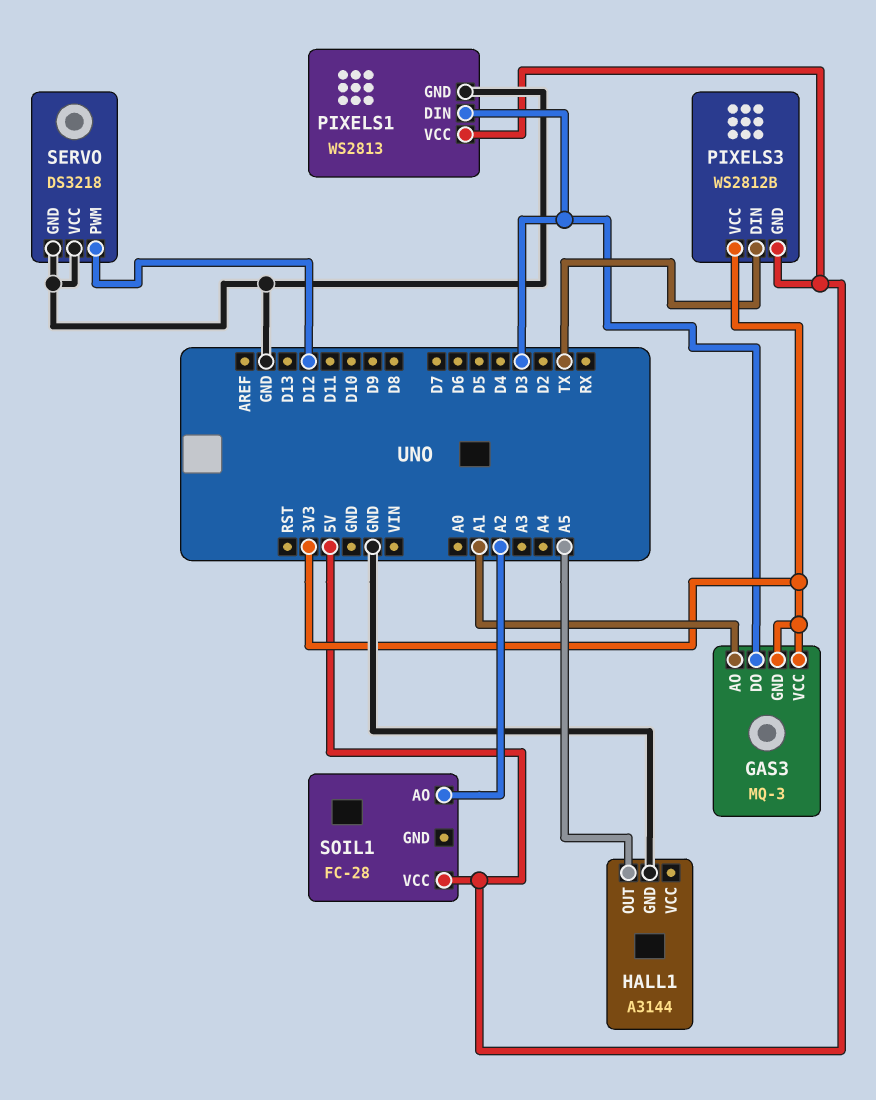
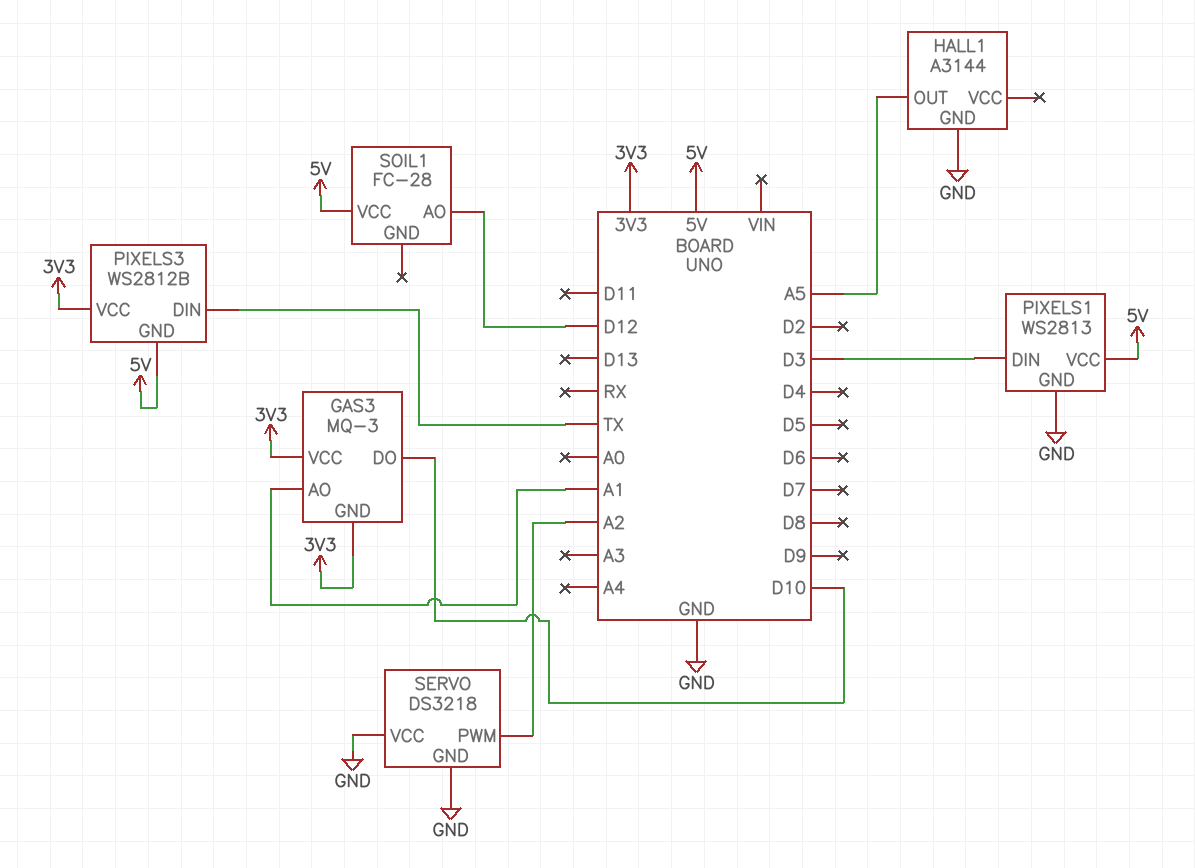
GAS3 pin DO: D3 -> D10
SERVO pin PWM: D12 -> A2
SOIL1 pin AO: A2 -> D12

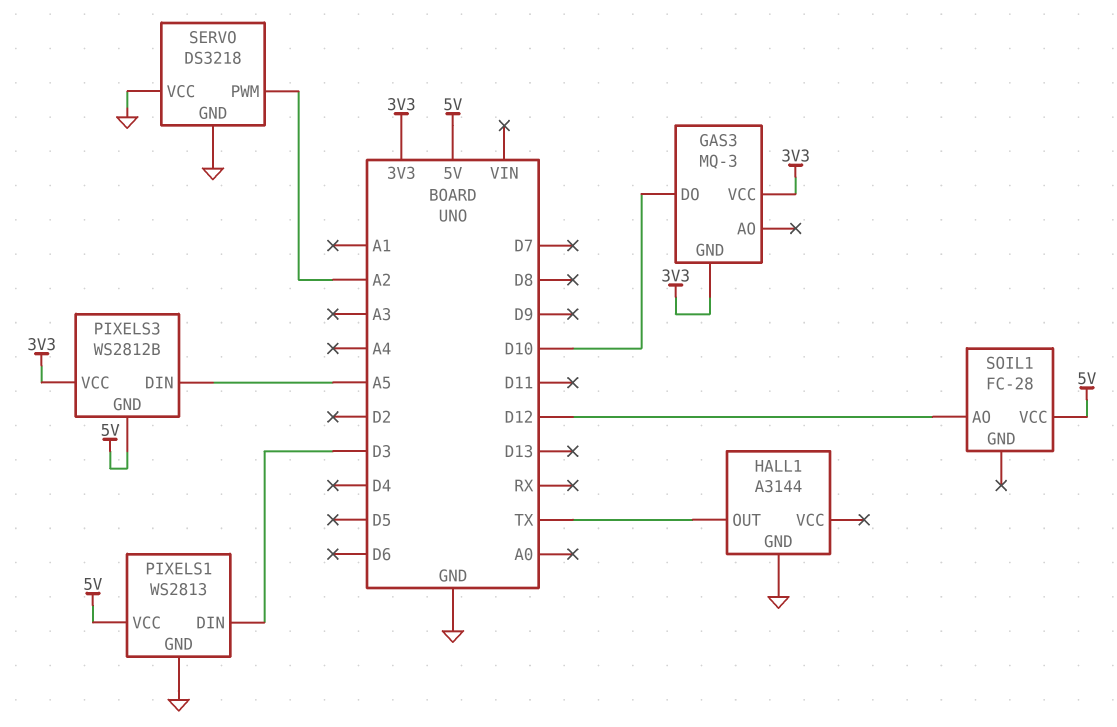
GAS3 pin AO: A1 -> none
HALL1 pin OUT: A5 -> TX
PIXELS3 pin DIN: TX -> A5

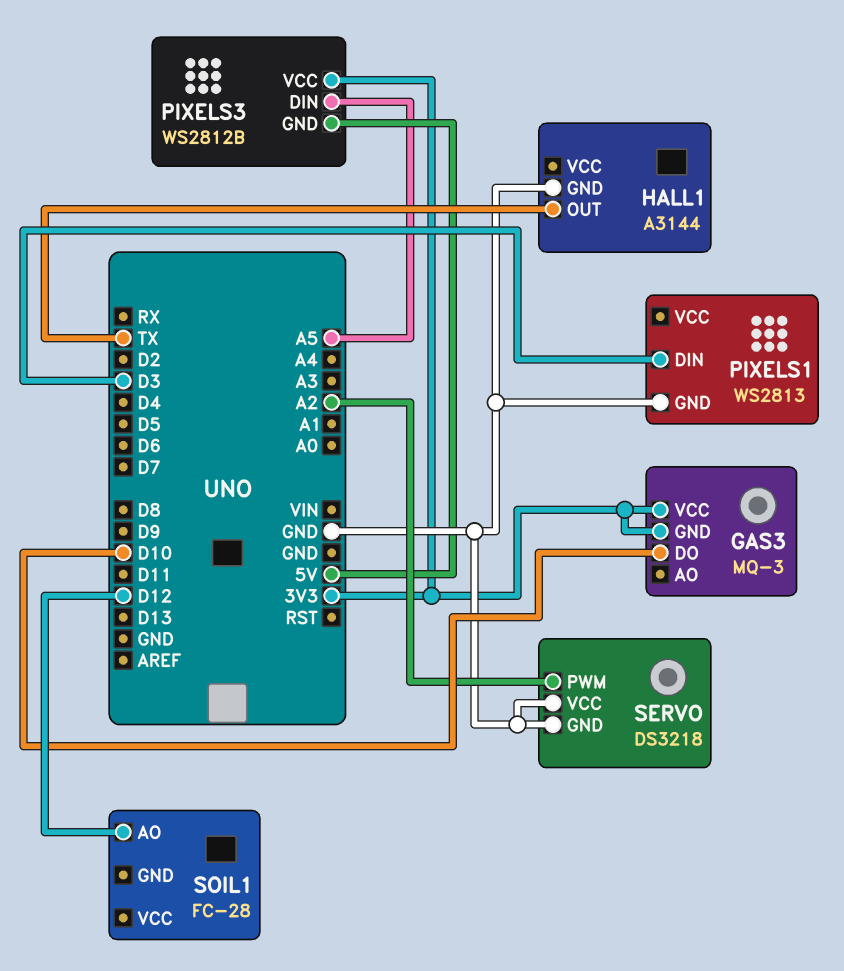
PIXELS1 pin VCC: 5V -> none
SOIL1 pin VCC: 5V -> none

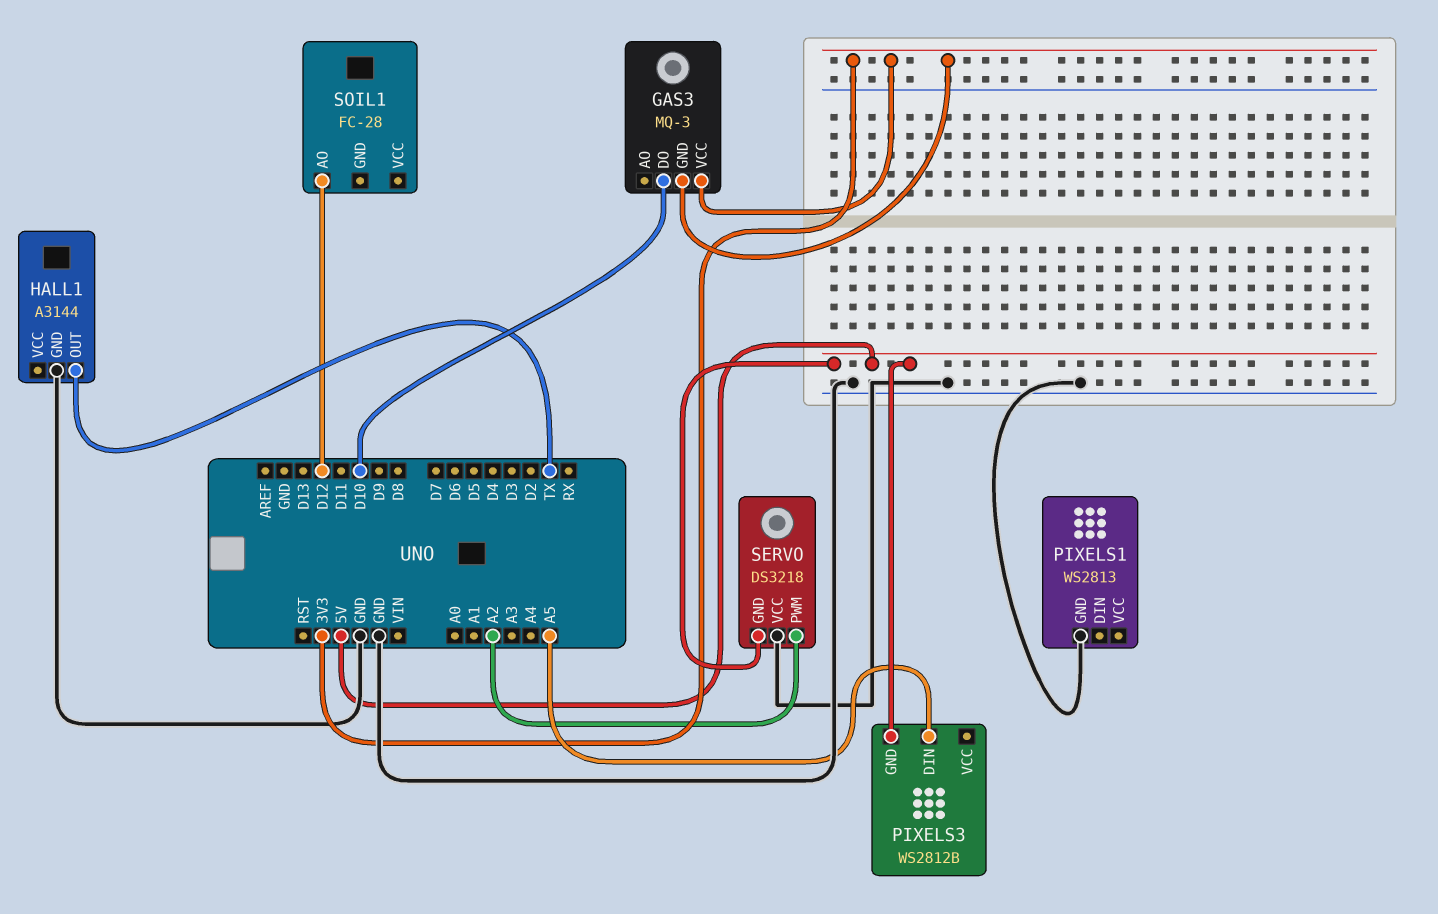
PIXELS1 pin DIN: D3 -> none
PIXELS3 pin VCC: 3V3 -> none
SERVO pin GND: GND -> 5V

